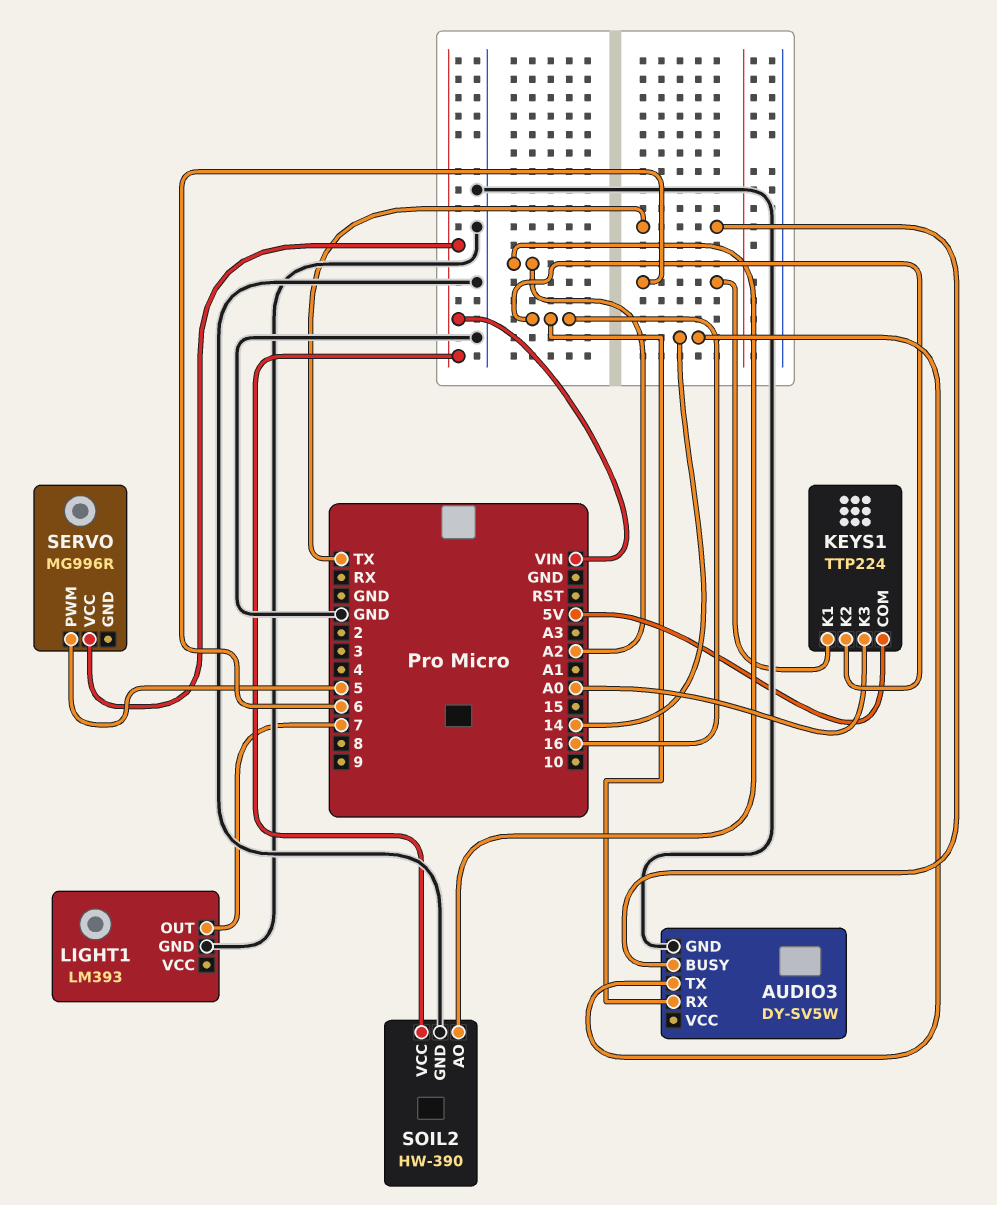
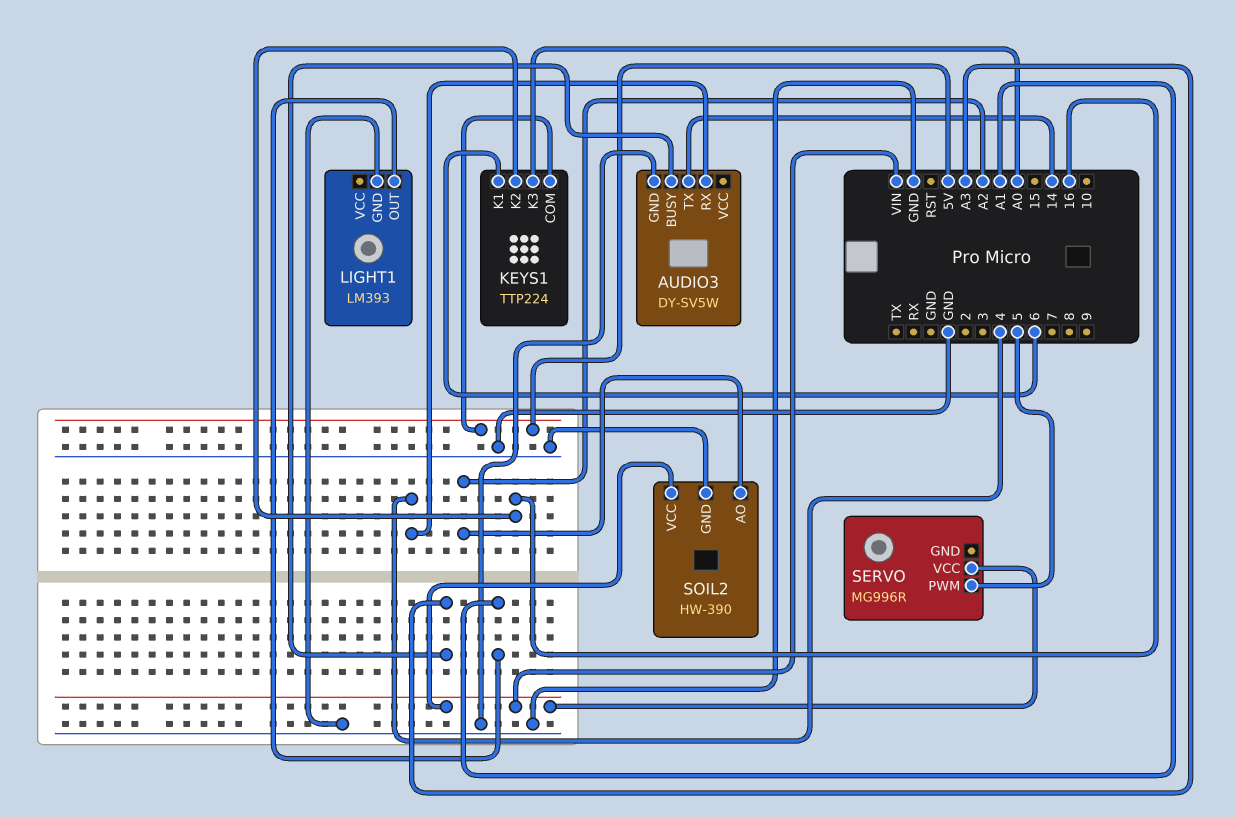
AUDIO3 pin BUSY: TX -> A3
AUDIO3 pin RX: 16 -> 4
LIGHT1 pin OUT: 7 -> A1

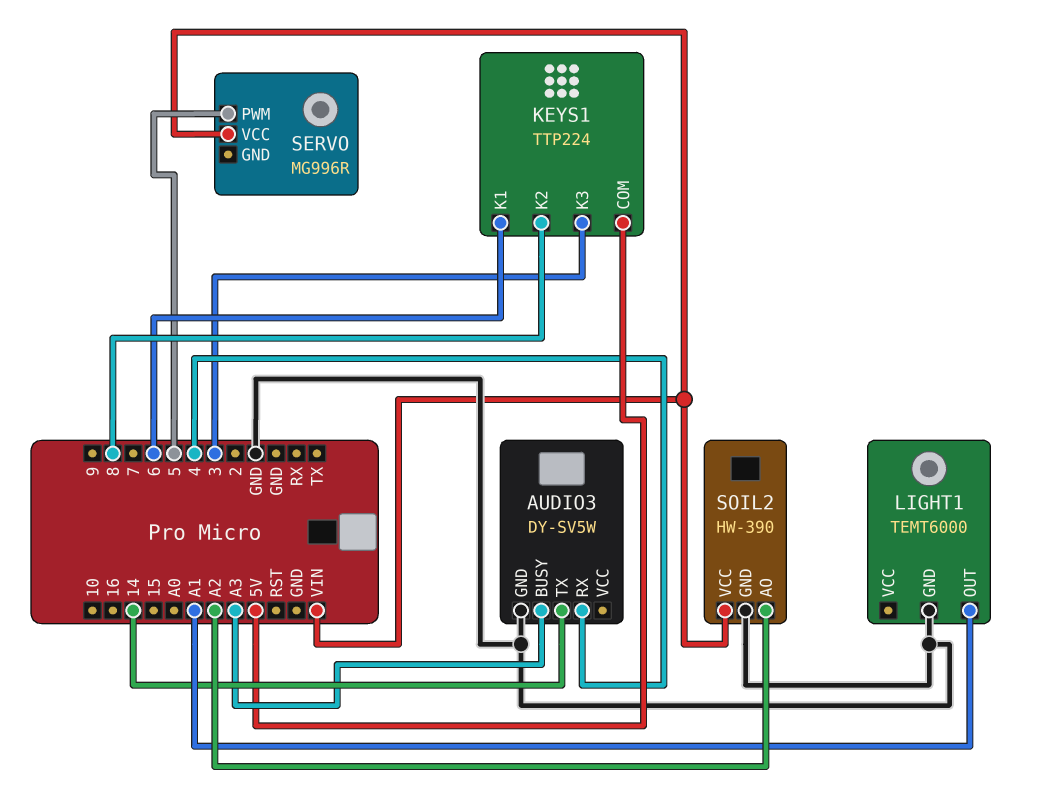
KEYS1 pin K2: 16 -> 8
KEYS1 pin K3: A0 -> 3
LIGHT1: LM393 -> TEMT6000

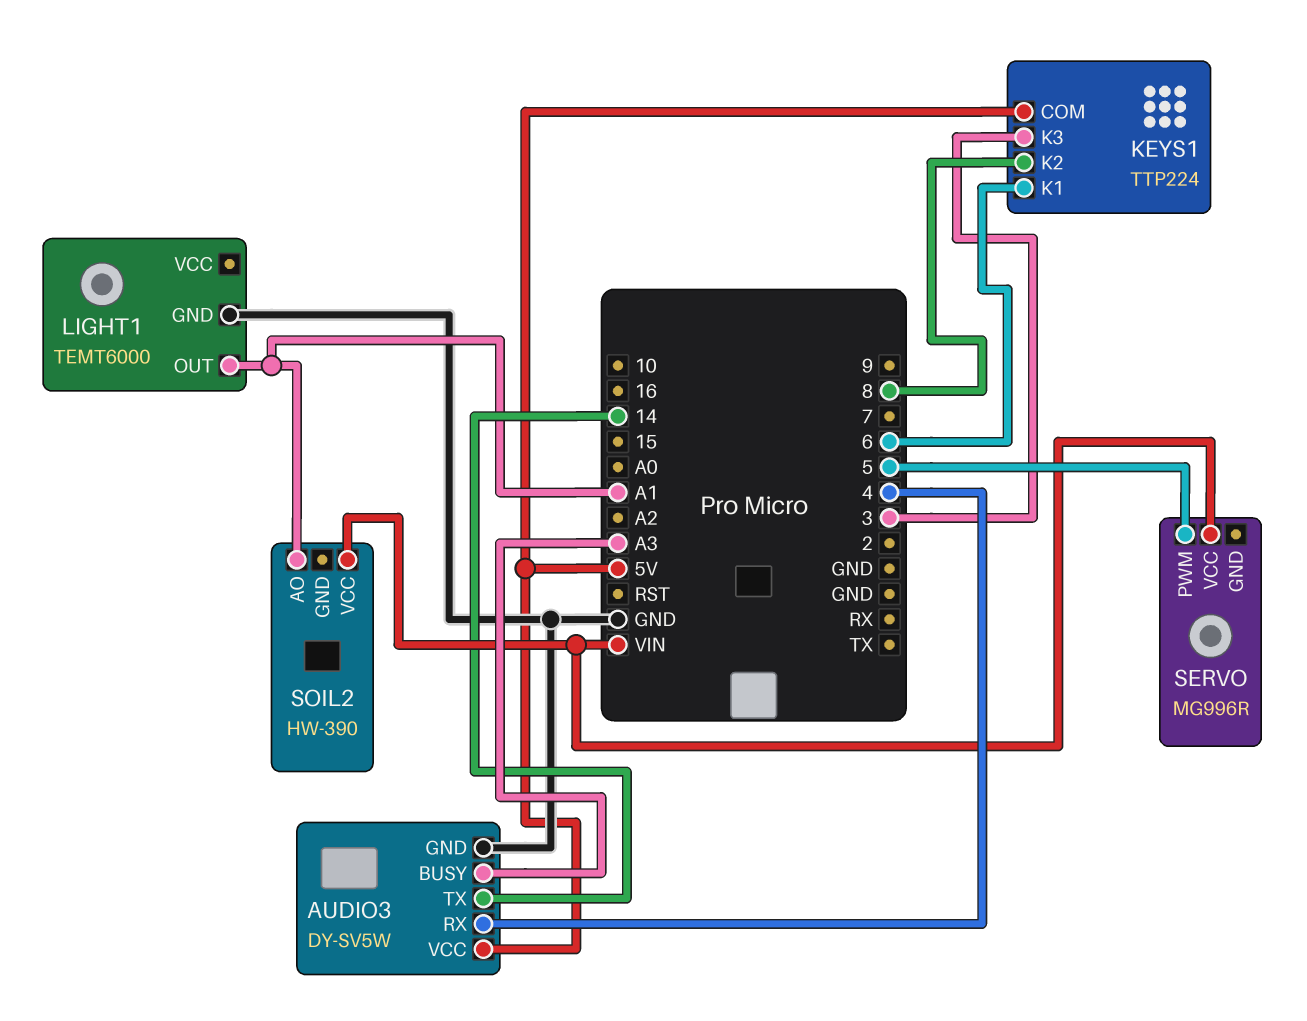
AUDIO3 pin VCC: none -> 5V
SOIL2 pin AO: A2 -> A1
SOIL2 pin GND: GND -> none

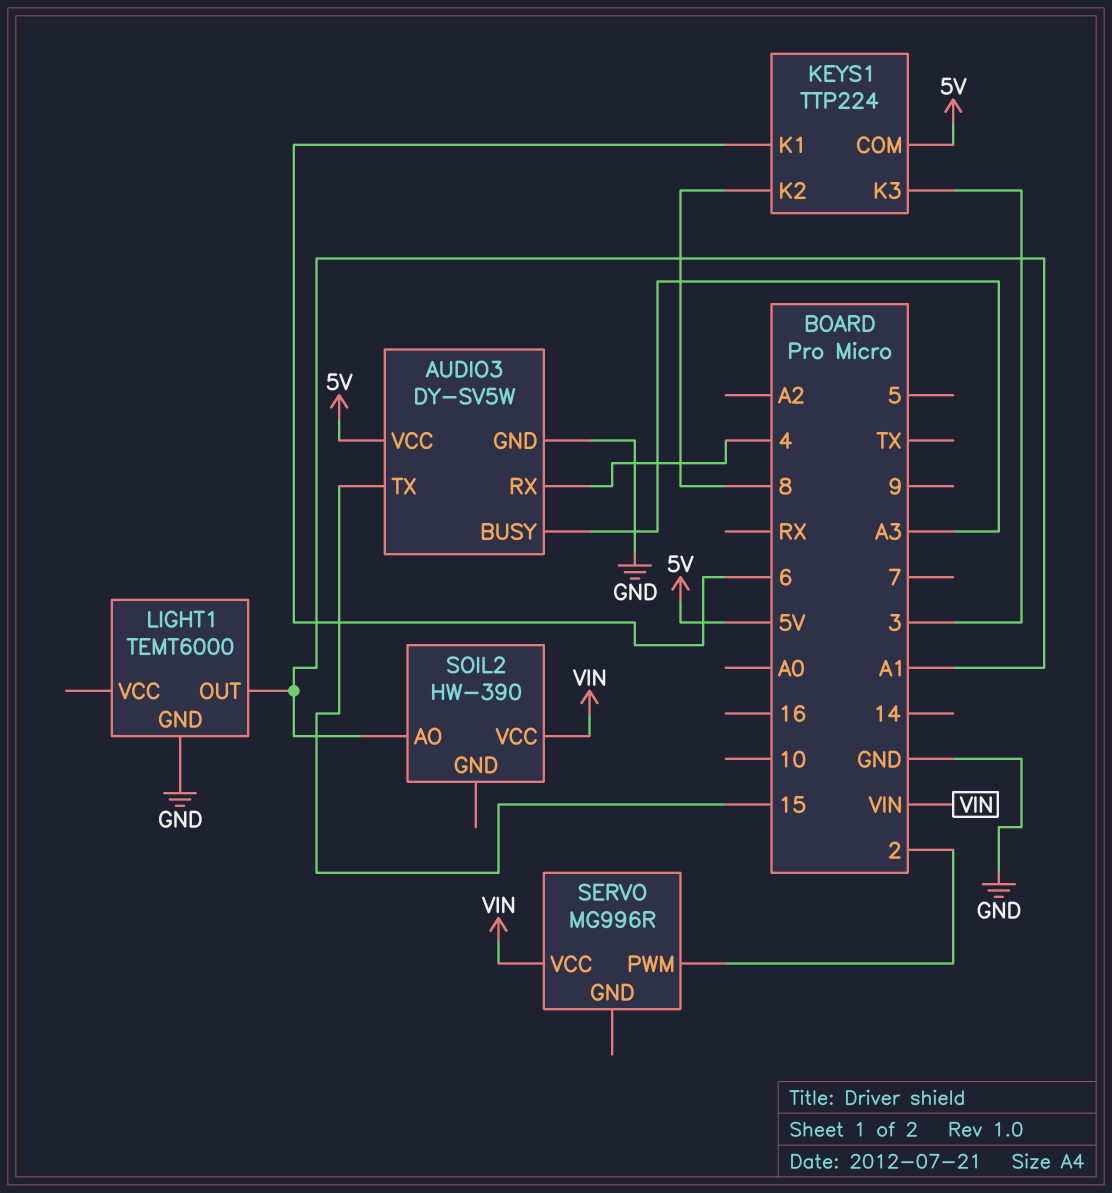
AUDIO3 pin TX: 14 -> 15
SERVO pin PWM: 5 -> 2

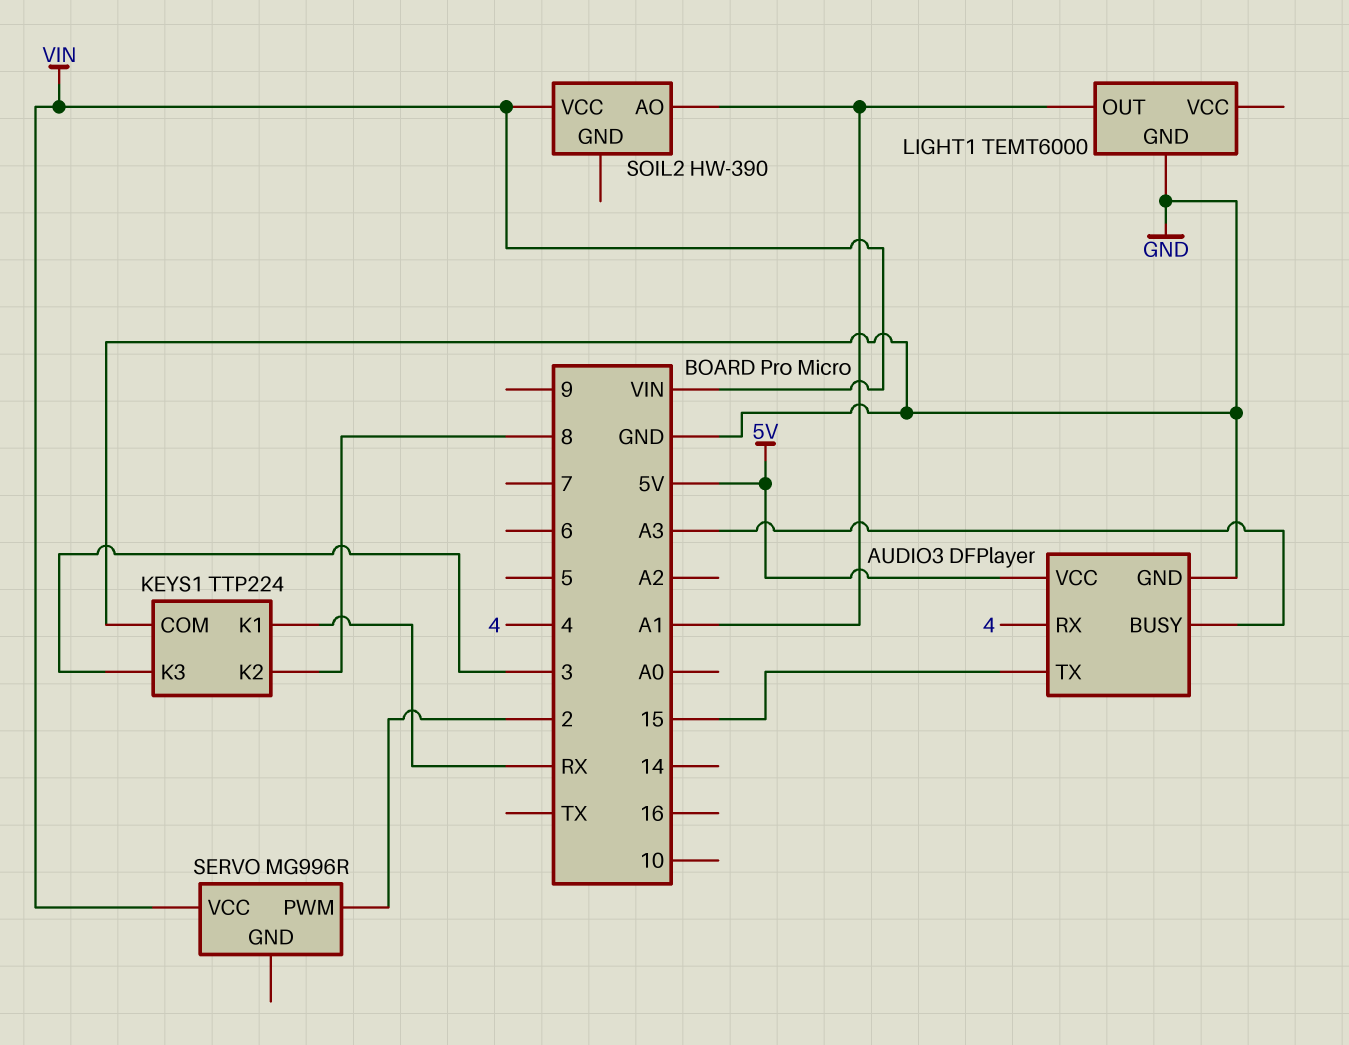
AUDIO3: DY-SV5W -> DFPlayer
KEYS1 pin COM: 5V -> GND
KEYS1 pin K1: 6 -> RX

